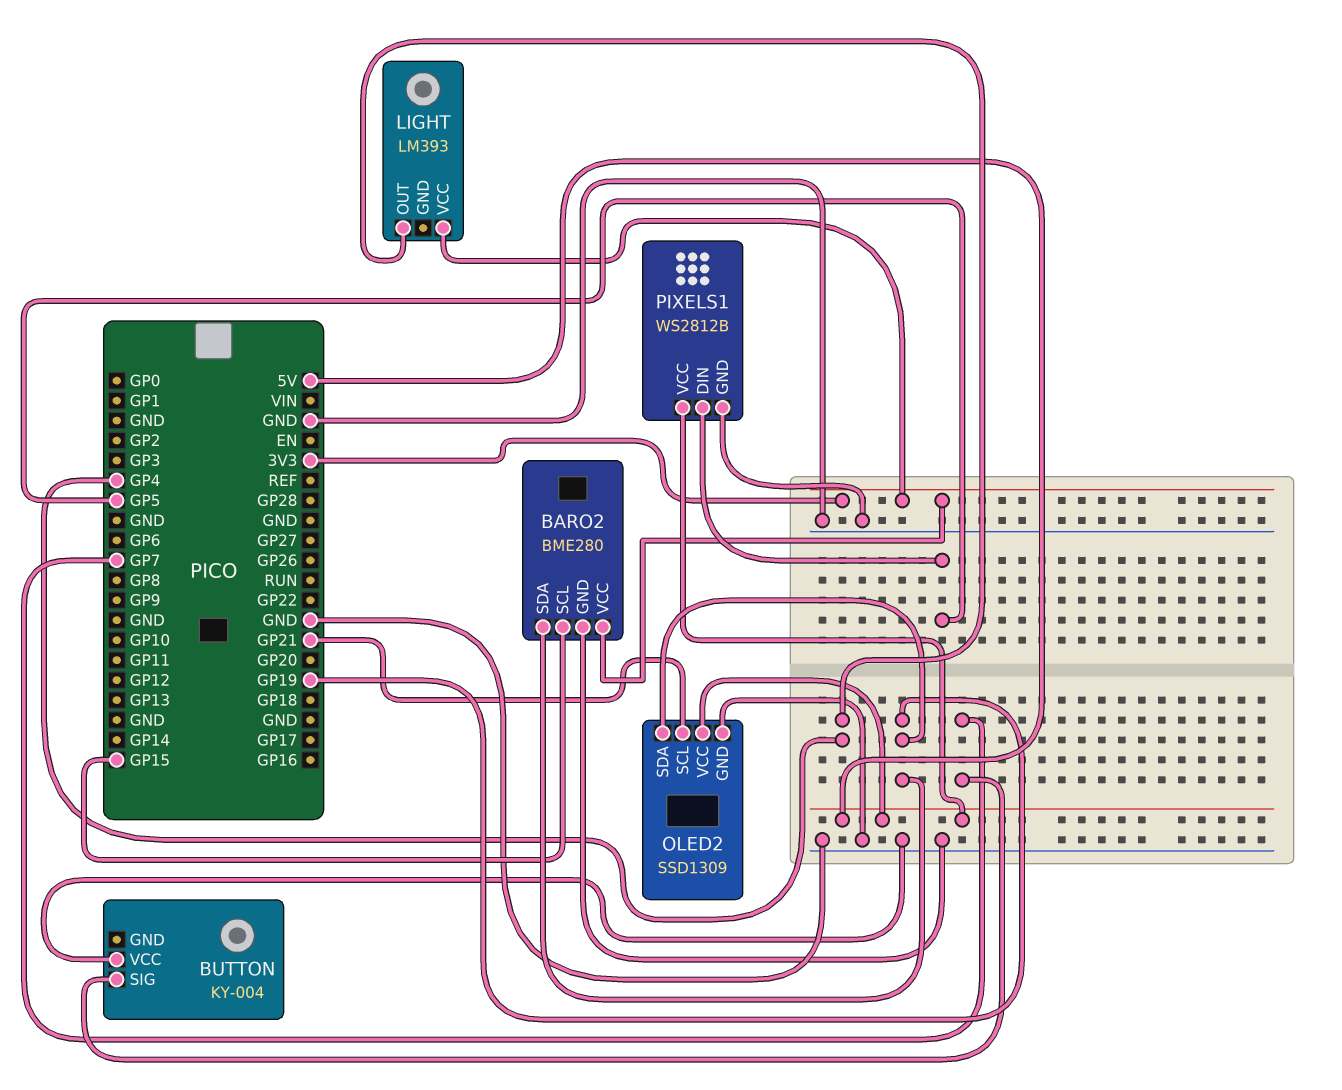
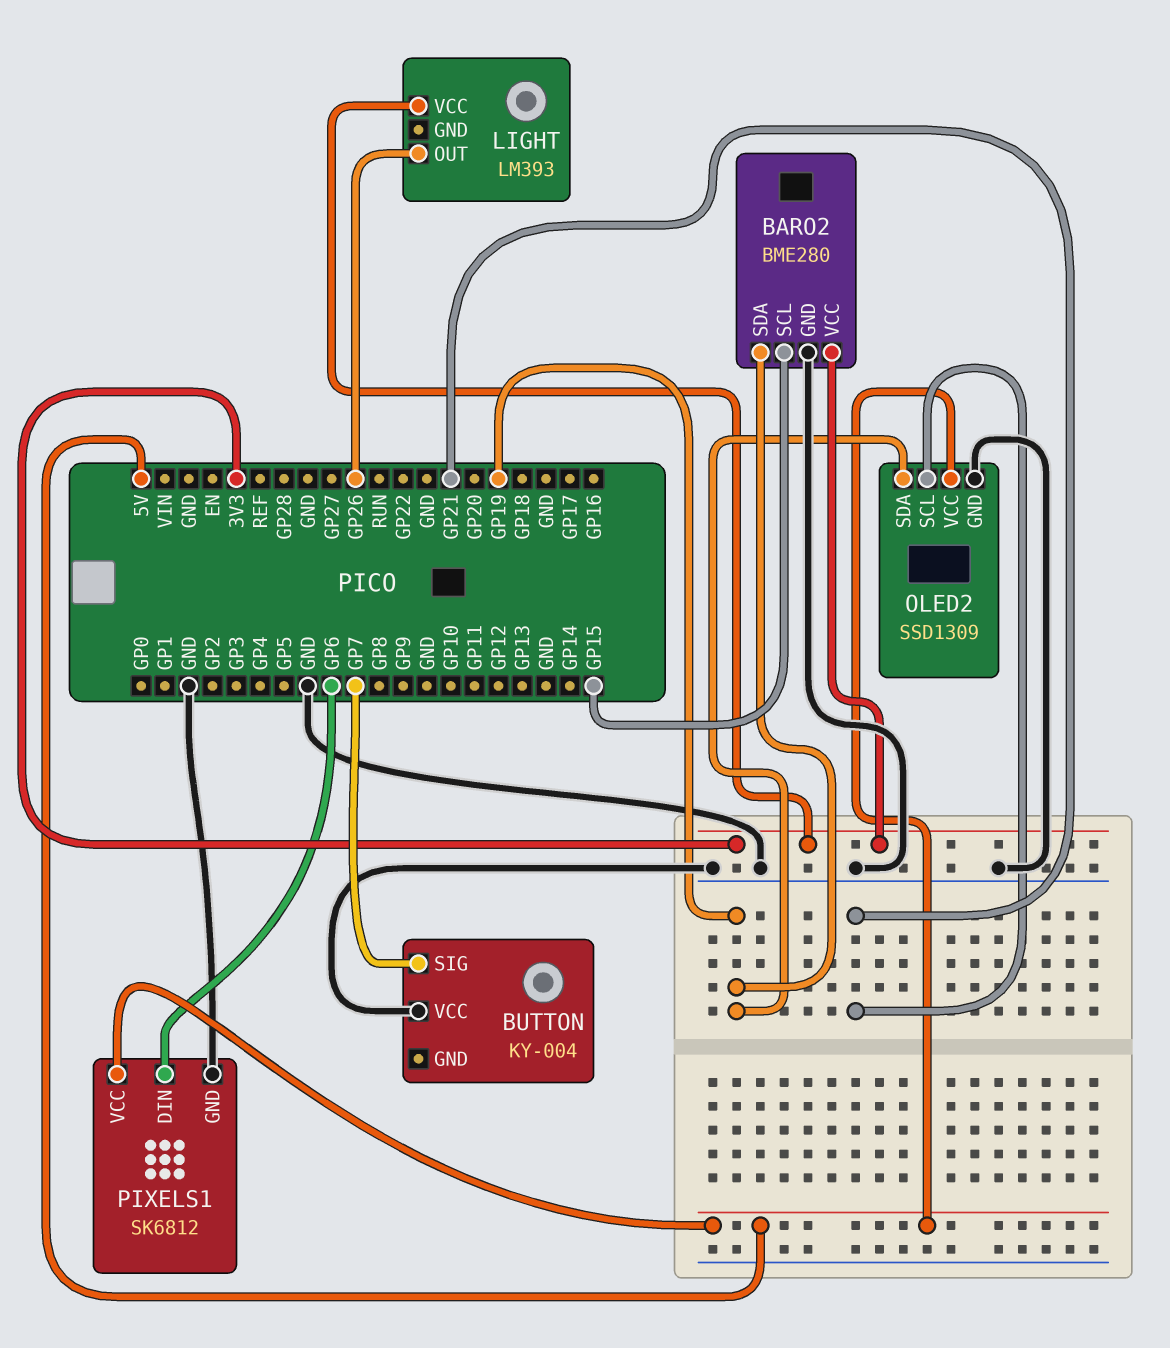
LIGHT pin OUT: GP4 -> GP26
PIXELS1: WS2812B -> SK6812
PIXELS1 pin DIN: GP5 -> GP6

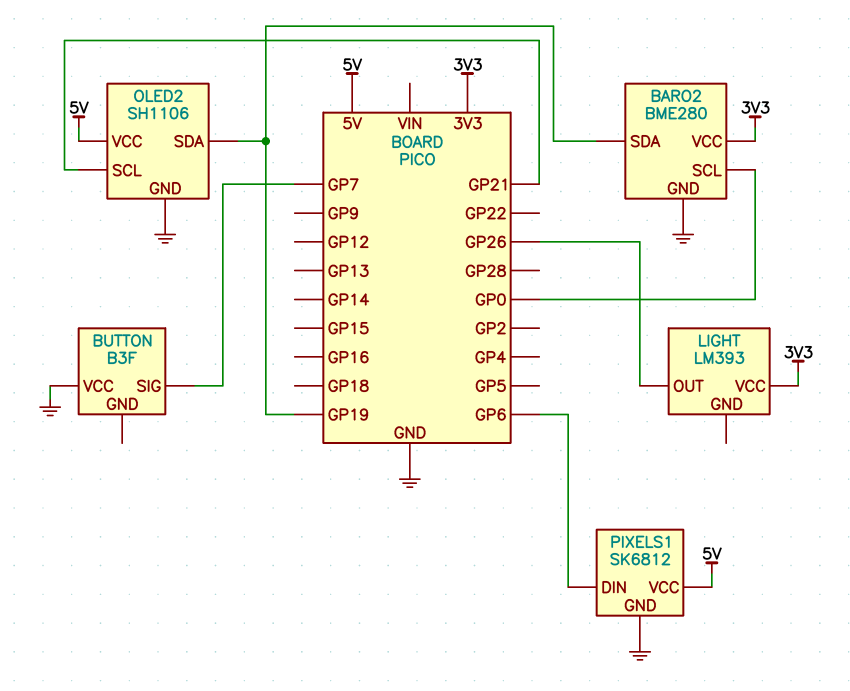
BARO2 pin SCL: GP15 -> GP0
BUTTON: KY-004 -> B3F
OLED2: SSD1309 -> SH1106

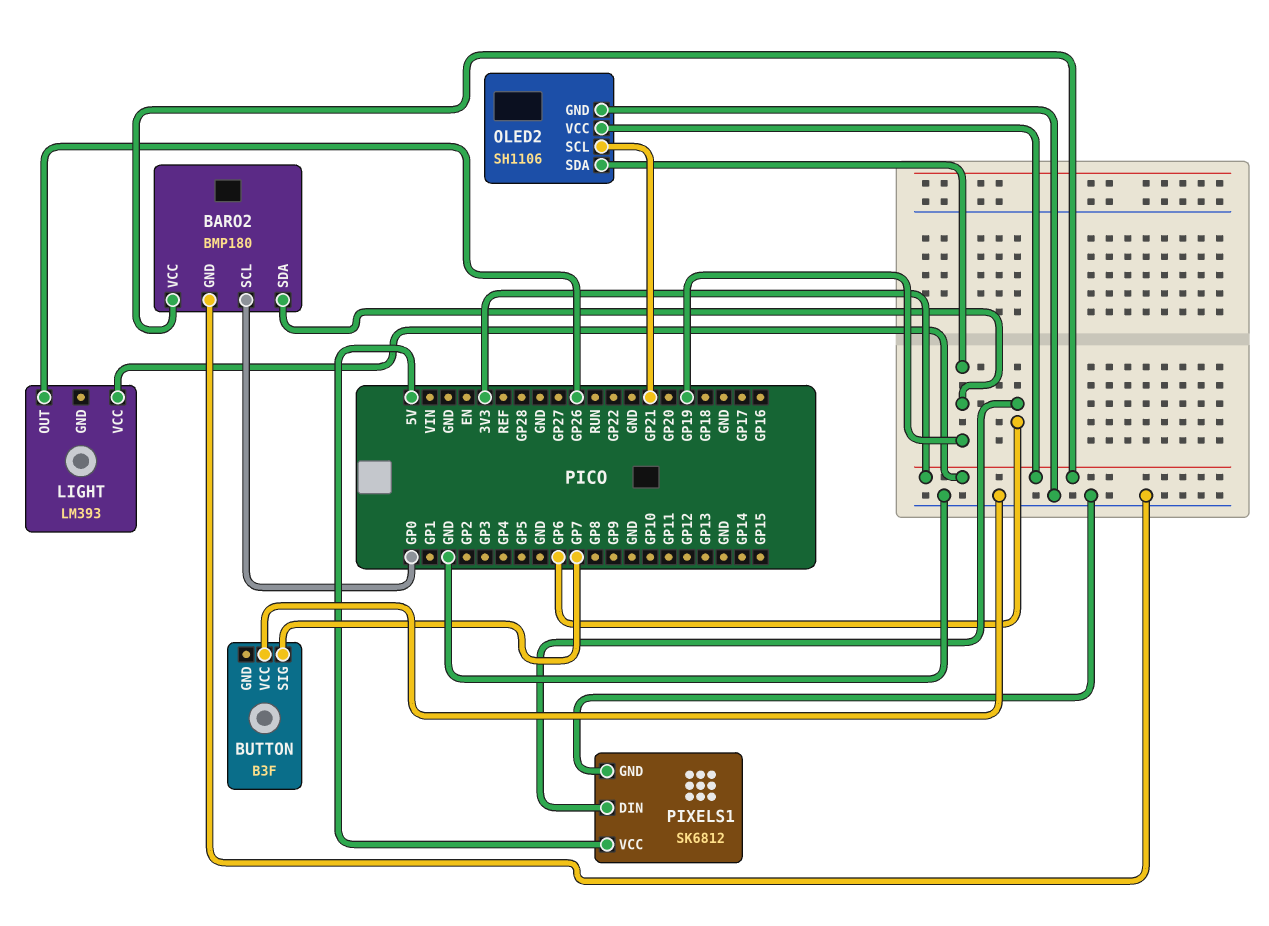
BARO2: BME280 -> BMP180
OLED2 pin VCC: 5V -> 3V3

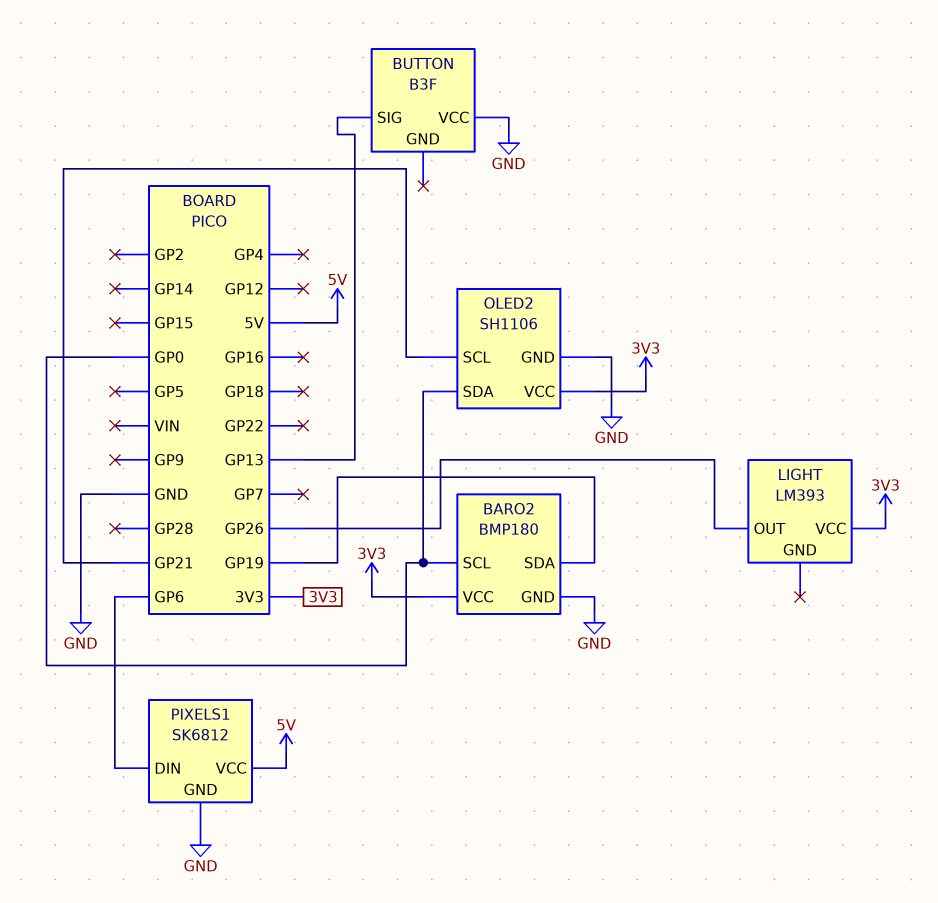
BUTTON pin SIG: GP7 -> GP13
OLED2 pin SDA: GP19 -> GP0

